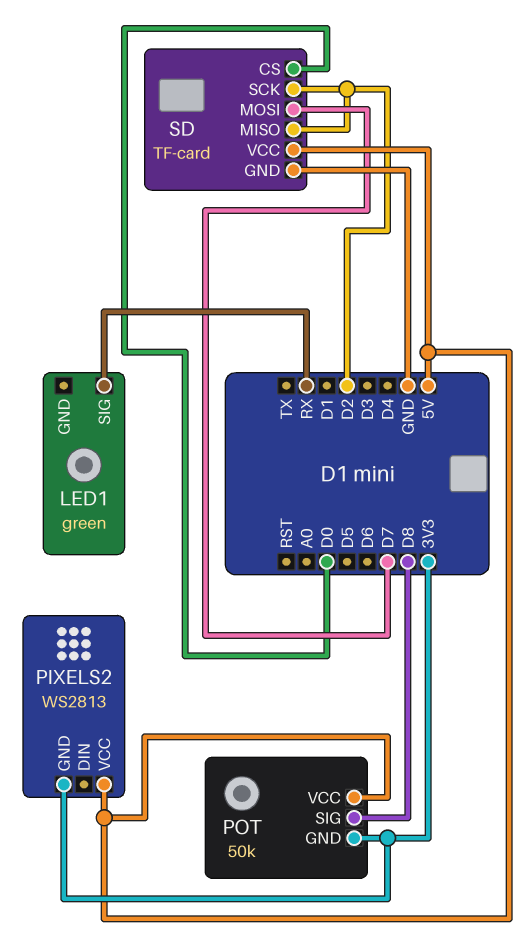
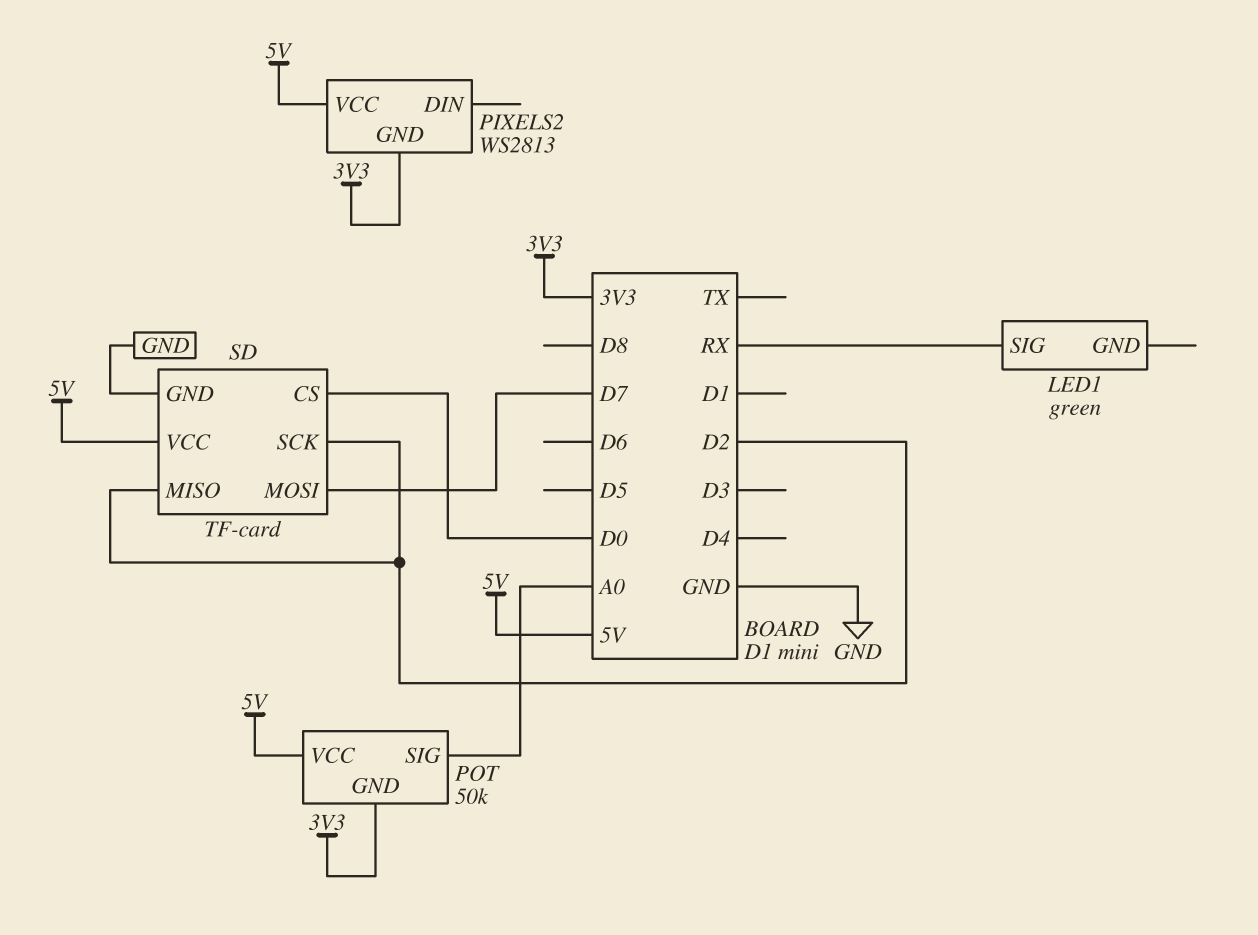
POT pin SIG: D8 -> A0

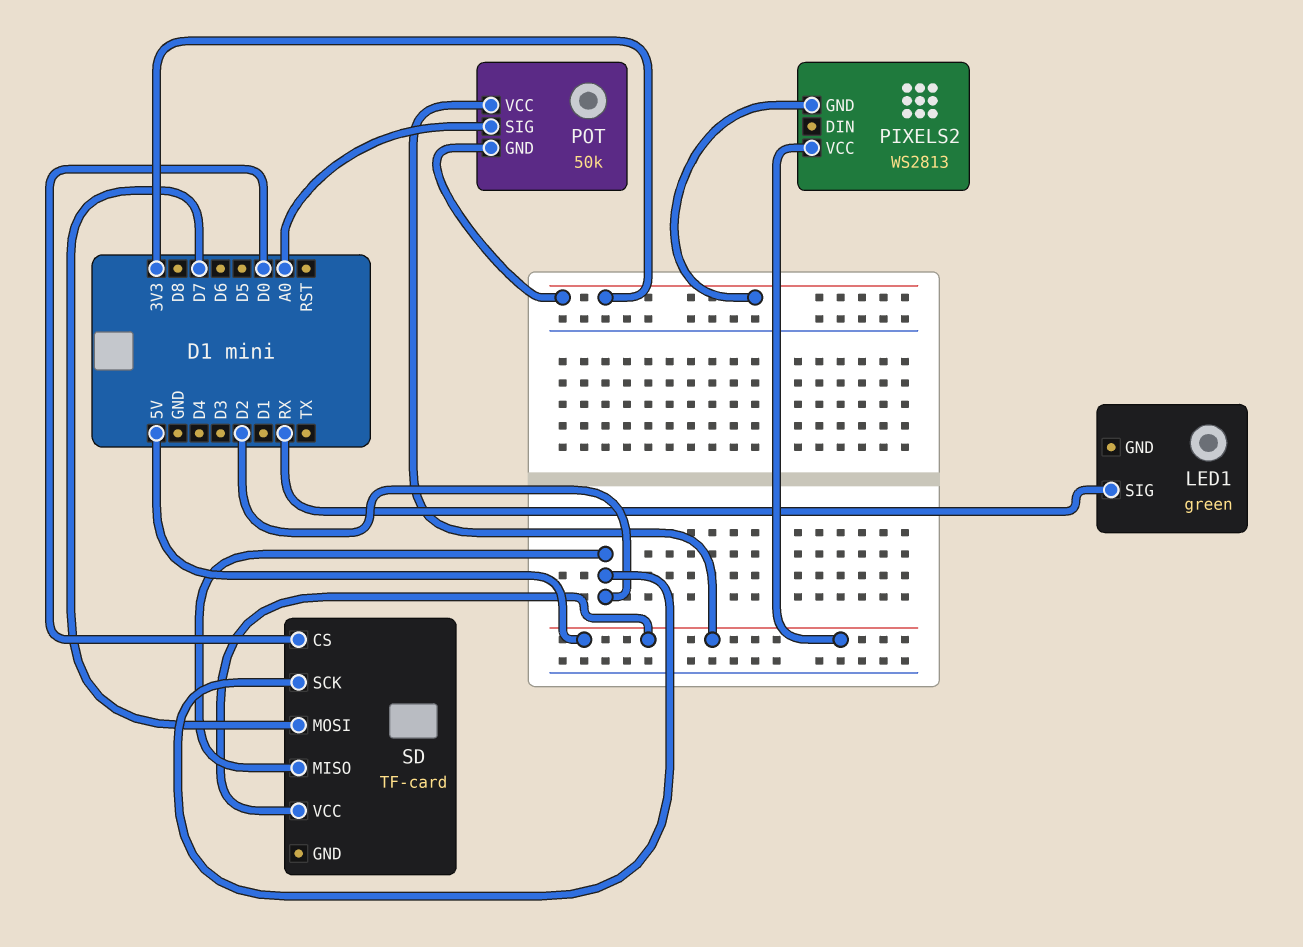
SD pin GND: GND -> none

